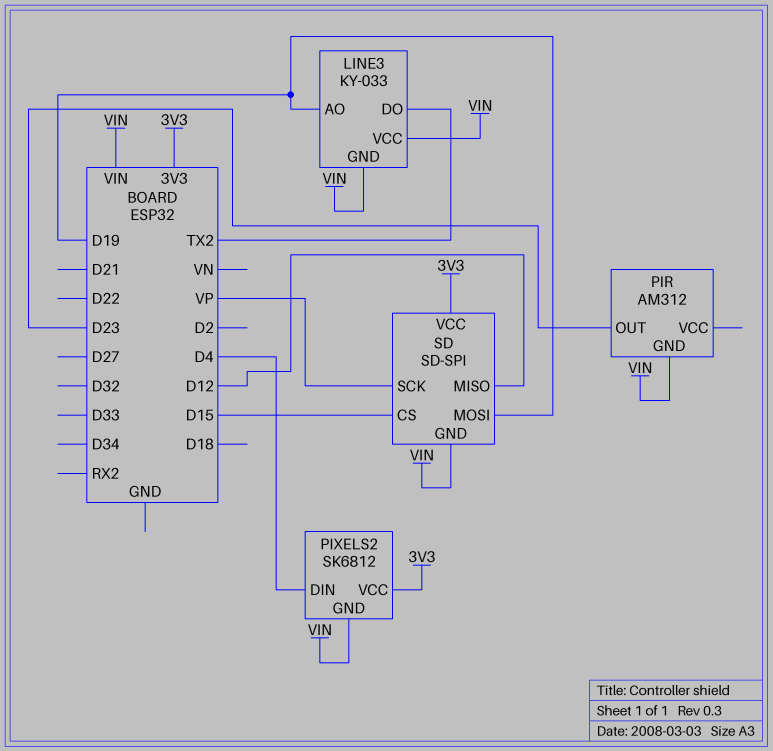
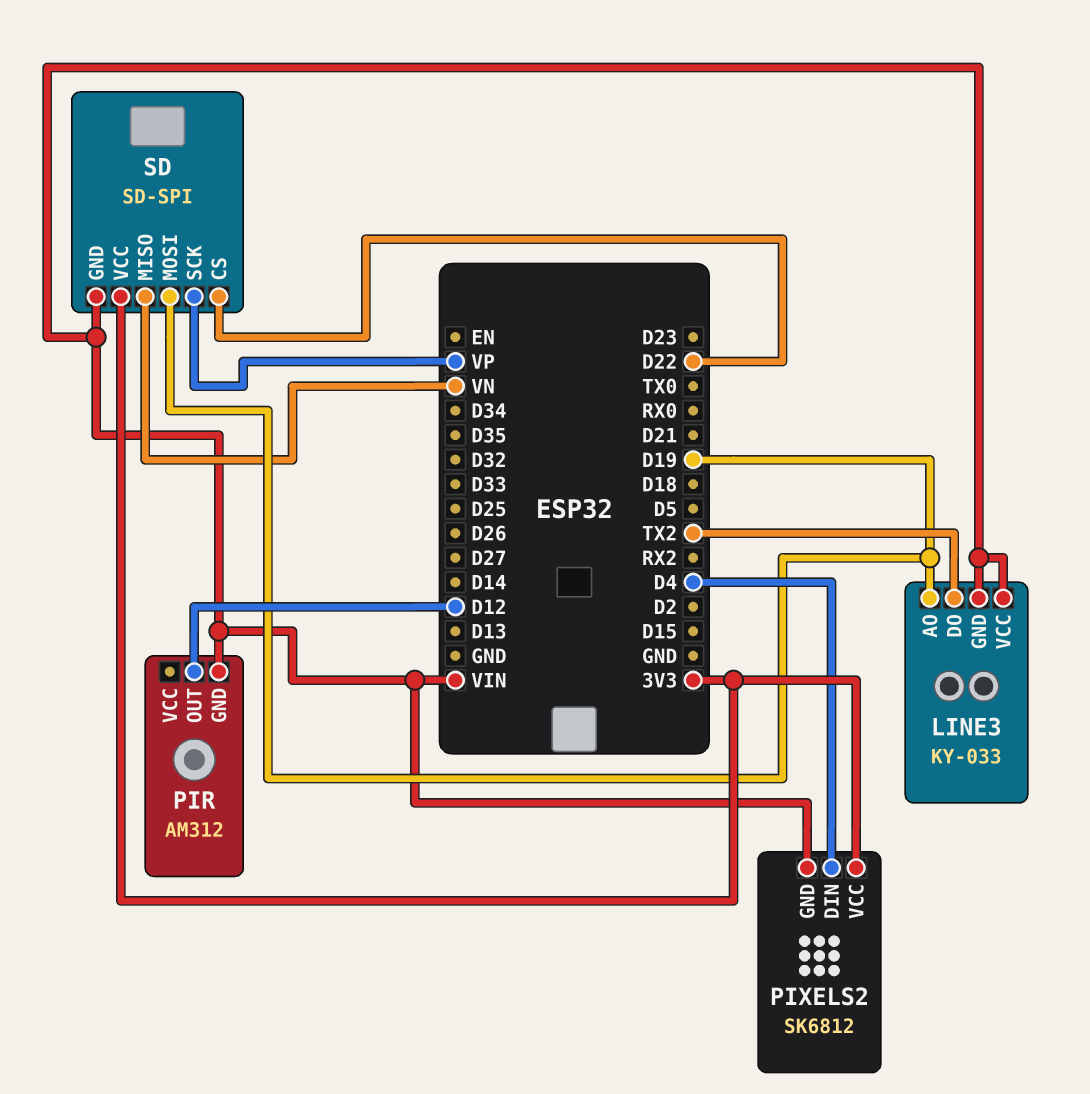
PIR pin OUT: D23 -> D12
SD pin CS: D15 -> D22
SD pin MISO: D12 -> VN

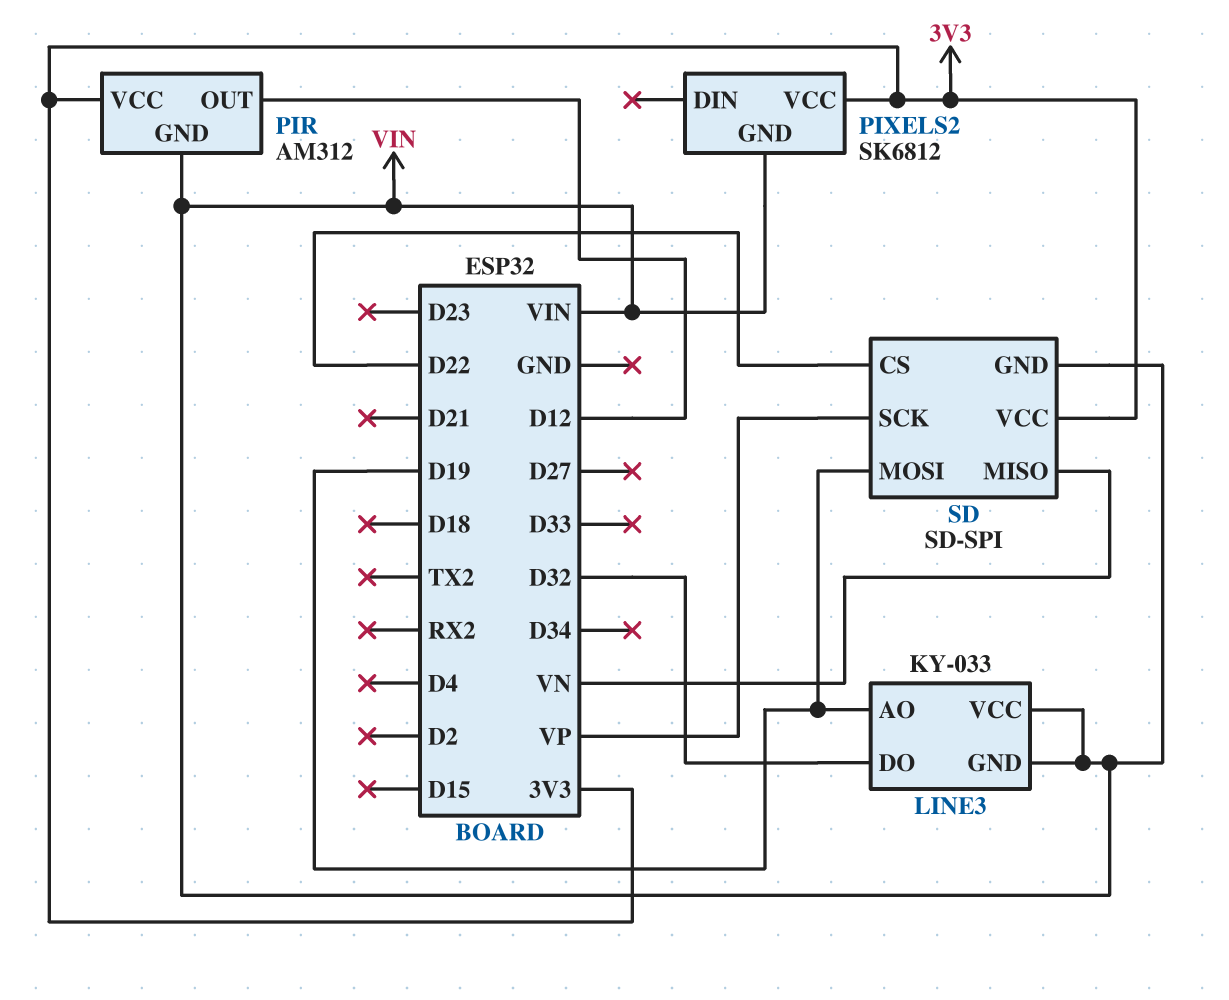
LINE3 pin DO: TX2 -> D32
PIR pin VCC: none -> 3V3
PIXELS2 pin DIN: D4 -> none

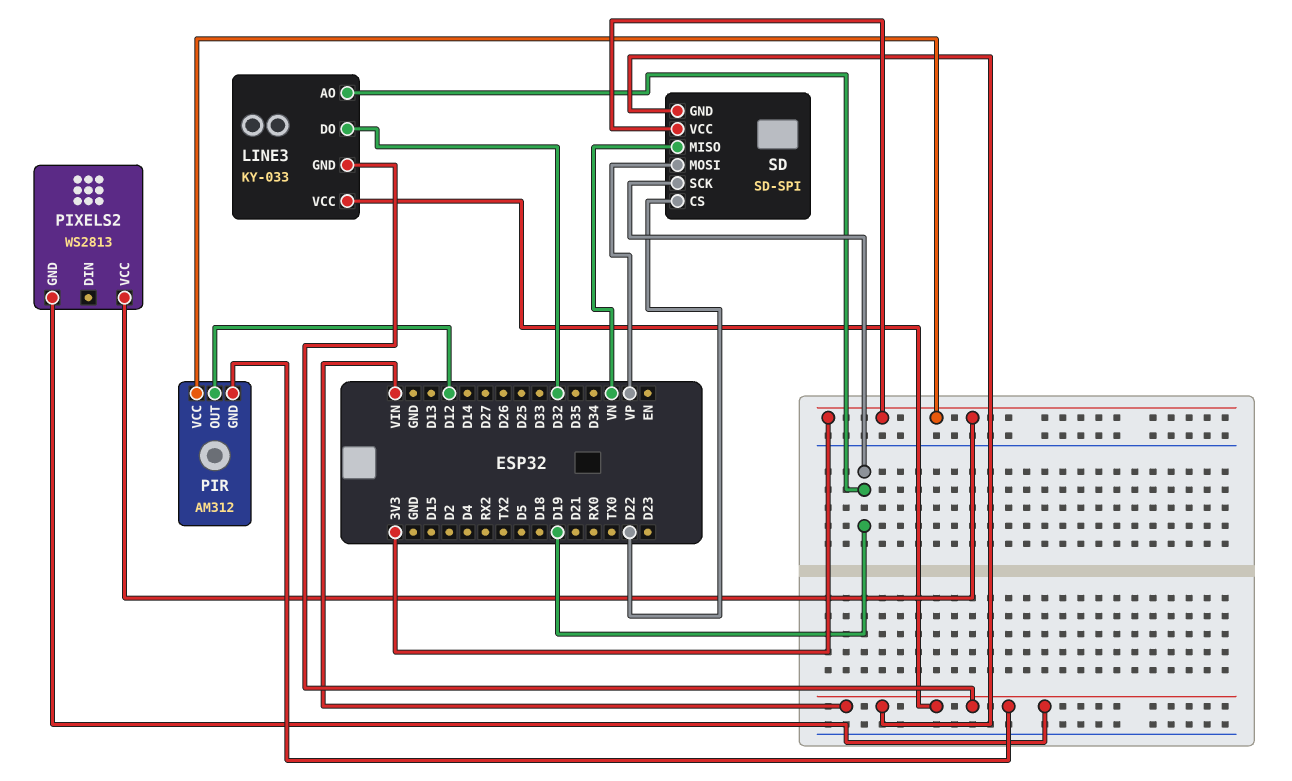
PIXELS2: SK6812 -> WS2813
SD pin MOSI: D19 -> VP
SD pin SCK: VP -> D19

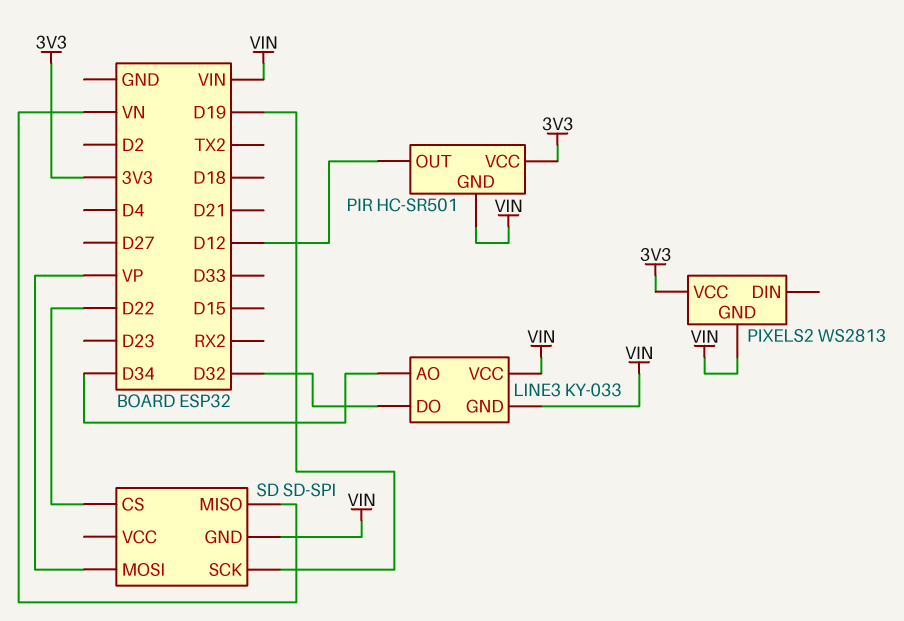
LINE3 pin AO: D19 -> D34
PIR: AM312 -> HC-SR501
SD pin VCC: 3V3 -> none

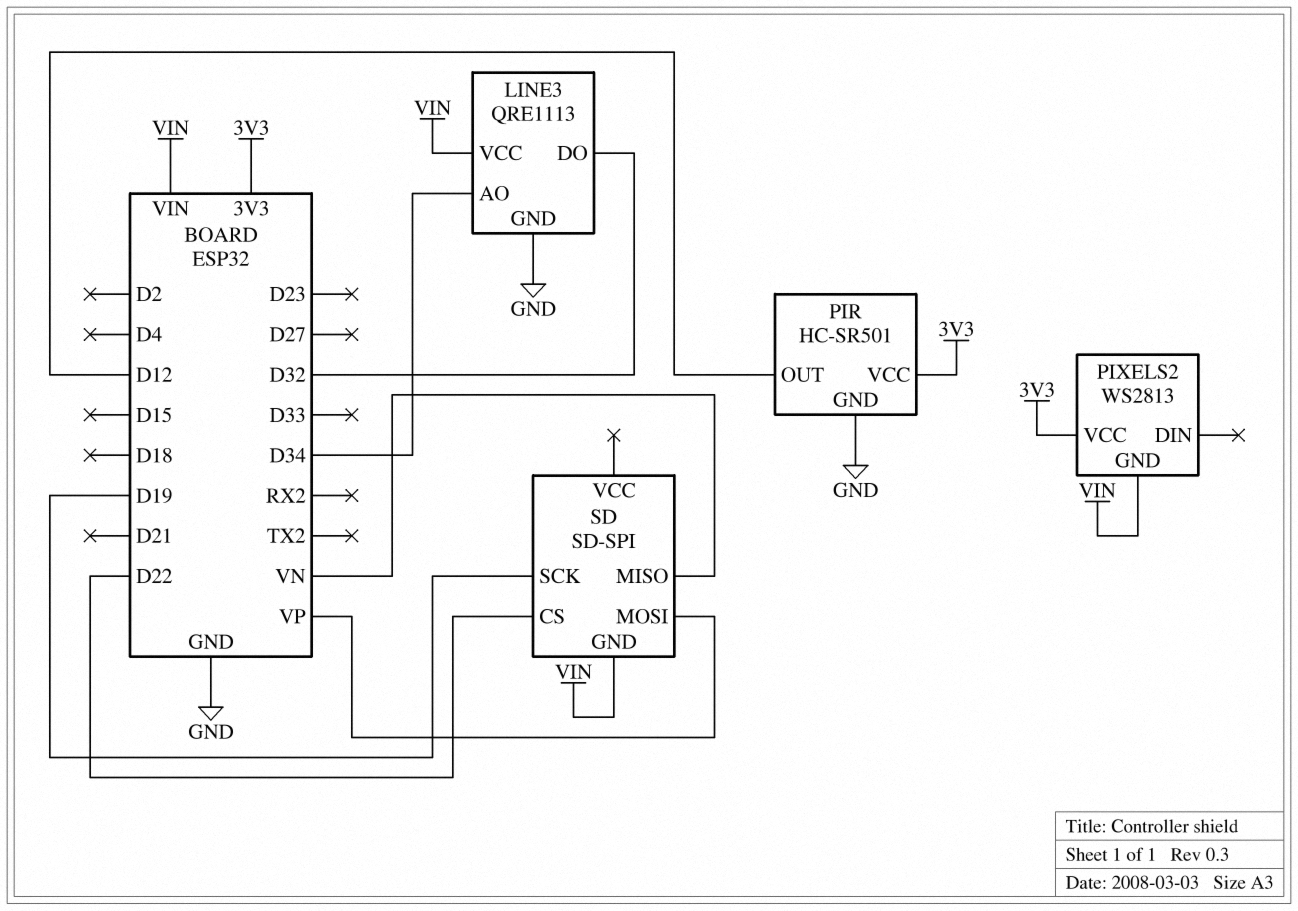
LINE3: KY-033 -> QRE1113
LINE3 pin GND: VIN -> GND
PIR pin GND: VIN -> GND

